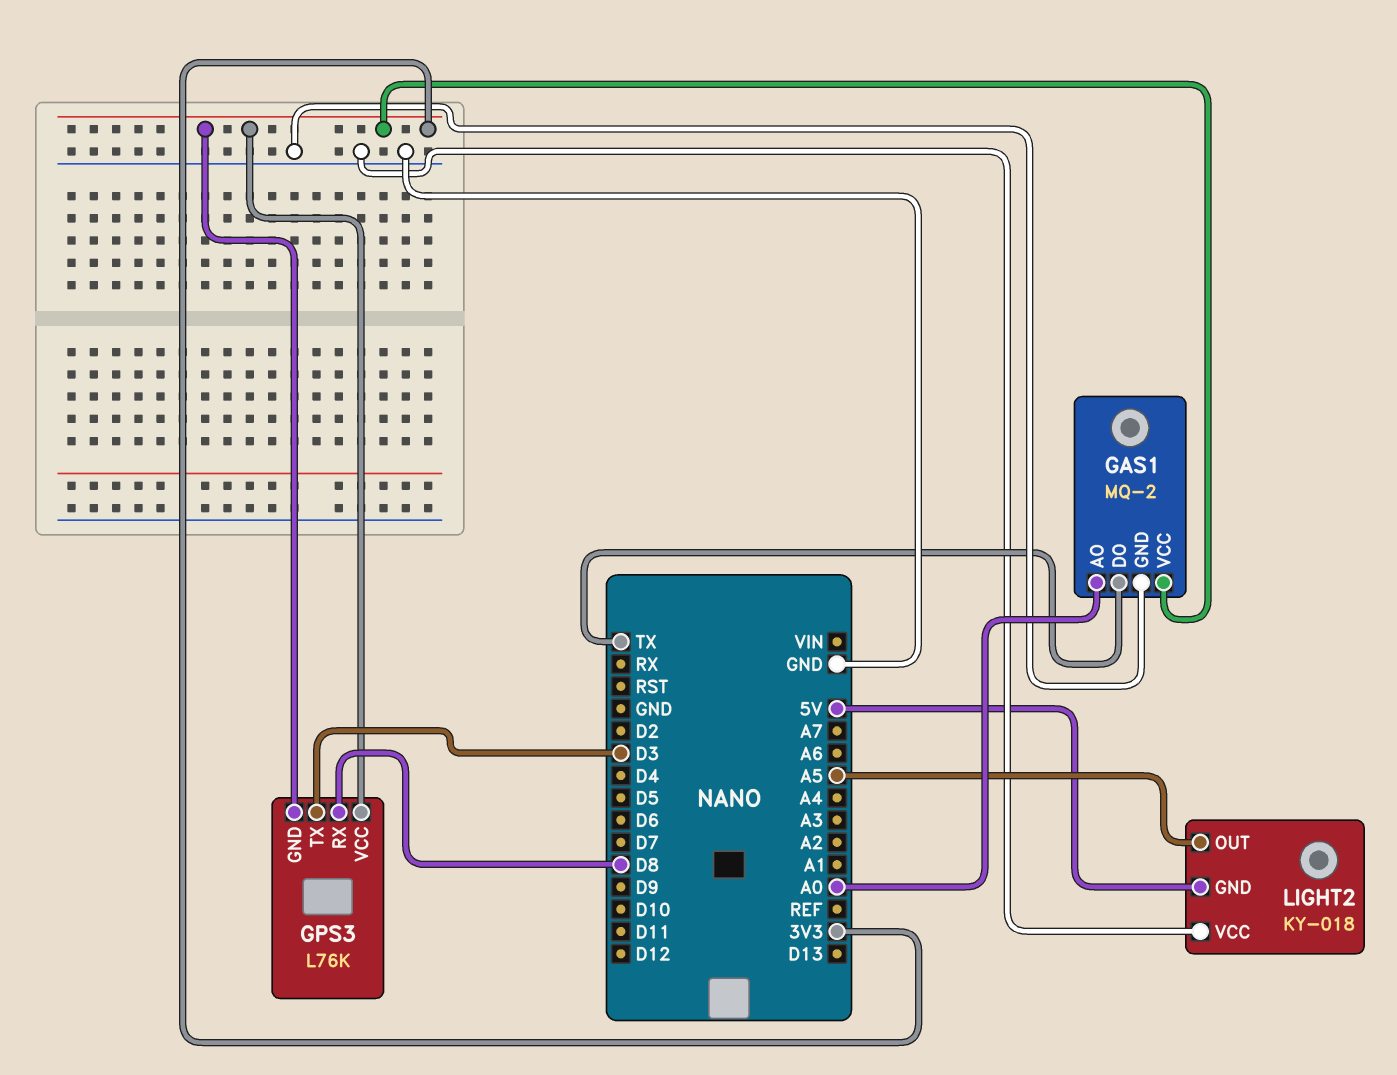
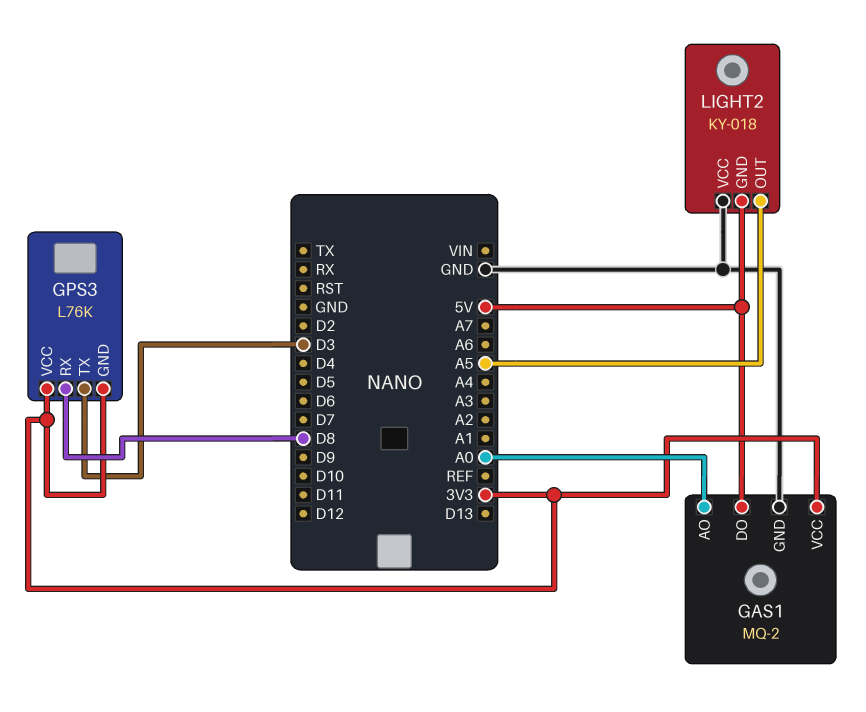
GAS1 pin DO: TX -> 5V

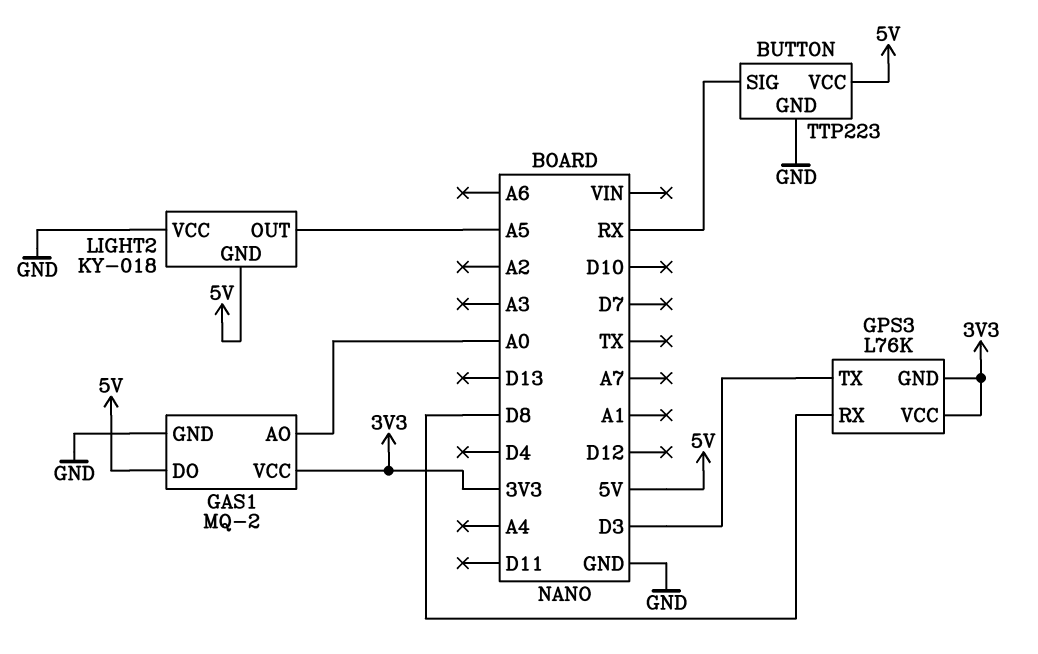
BUTTON: none -> TTP223
BUTTON pin GND: none -> GND
BUTTON pin SIG: none -> RX
BUTTON pin VCC: none -> 5V

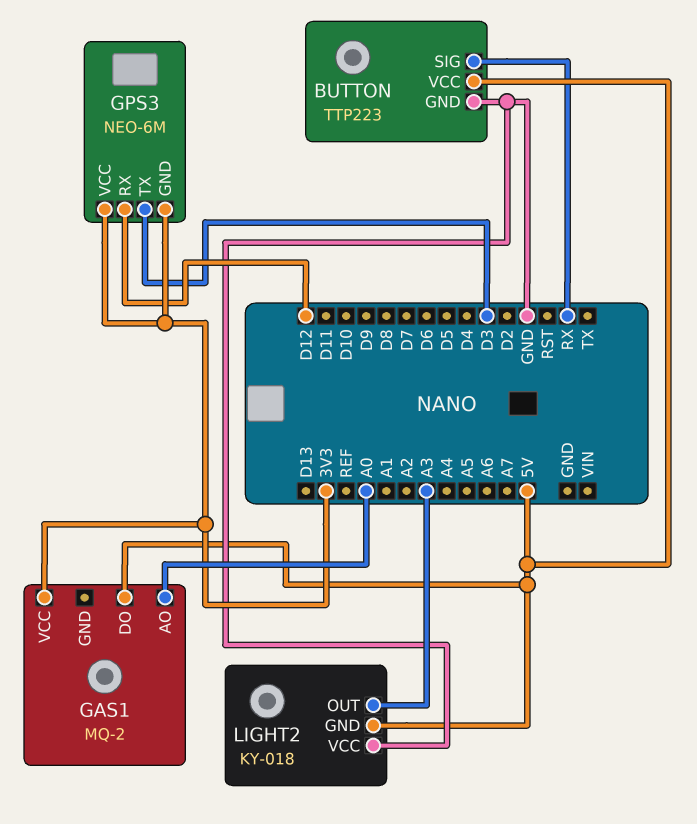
GAS1 pin GND: GND -> none
GPS3: L76K -> NEO-6M
GPS3 pin RX: D8 -> D12
LIGHT2 pin OUT: A5 -> A3

